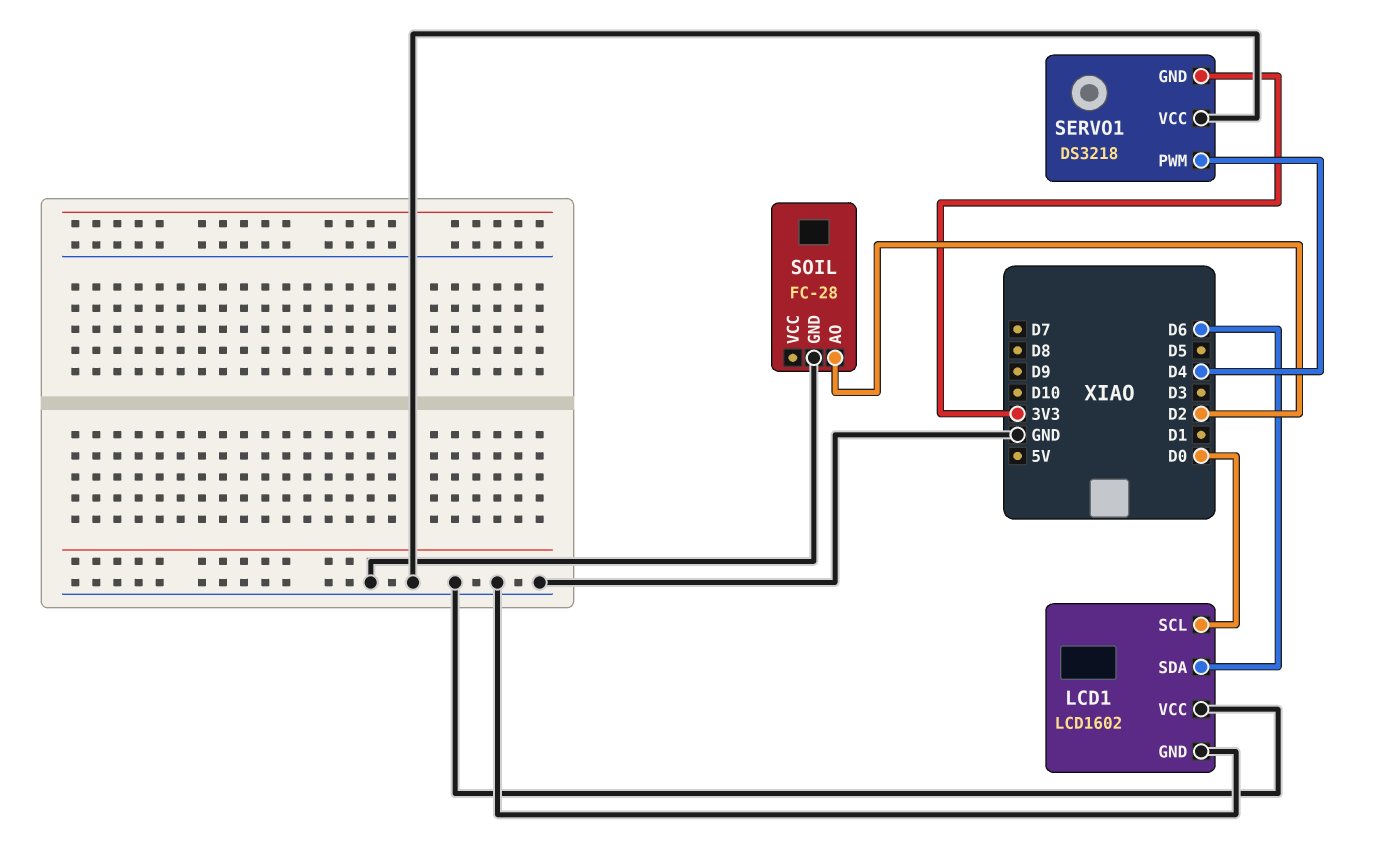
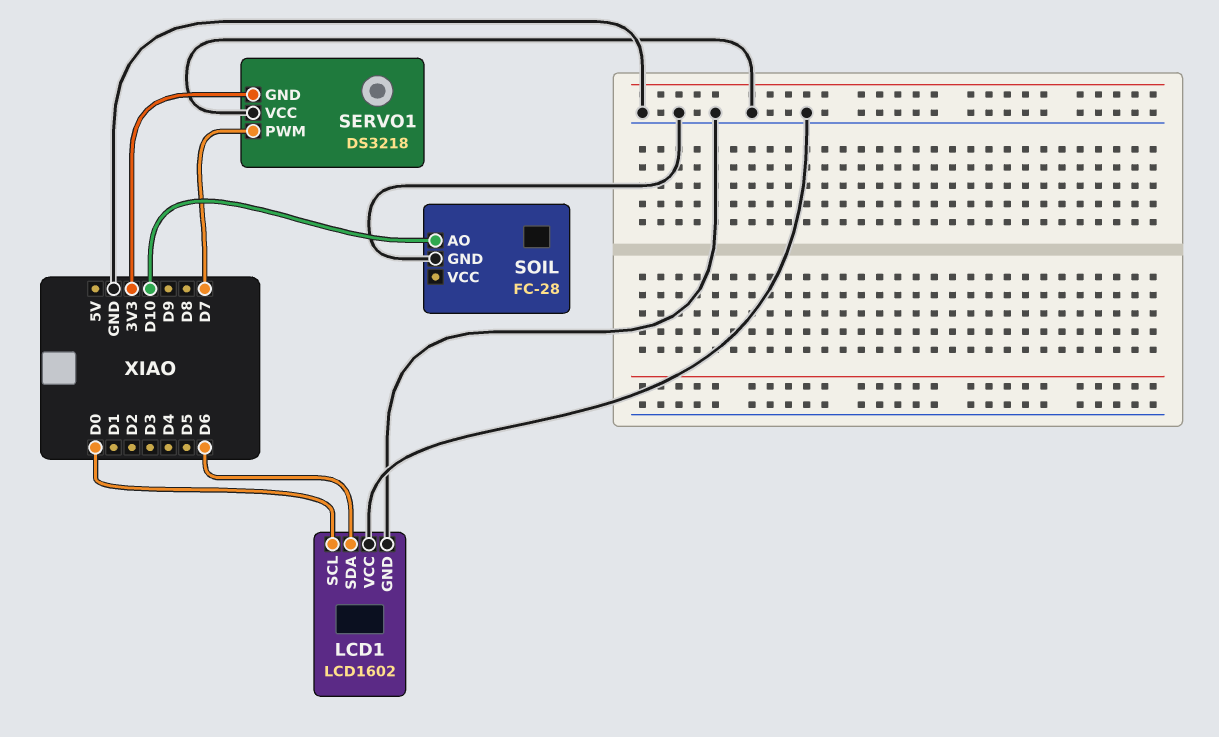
SERVO1 pin PWM: D4 -> D7
SOIL pin AO: D2 -> D10

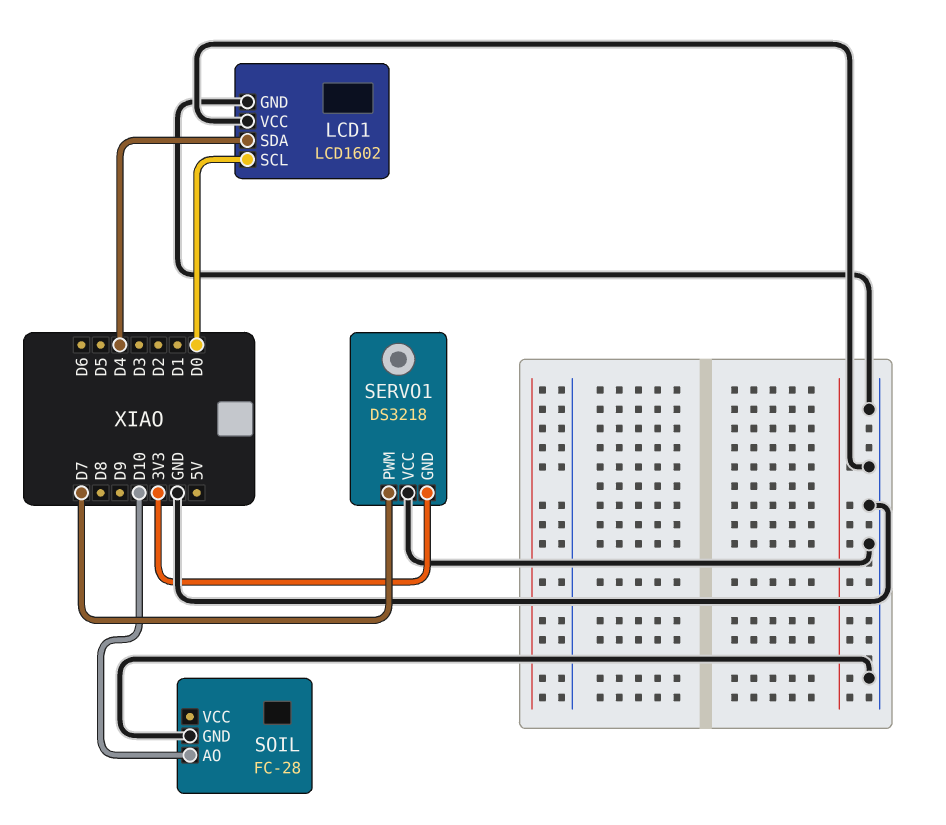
LCD1 pin SDA: D6 -> D4

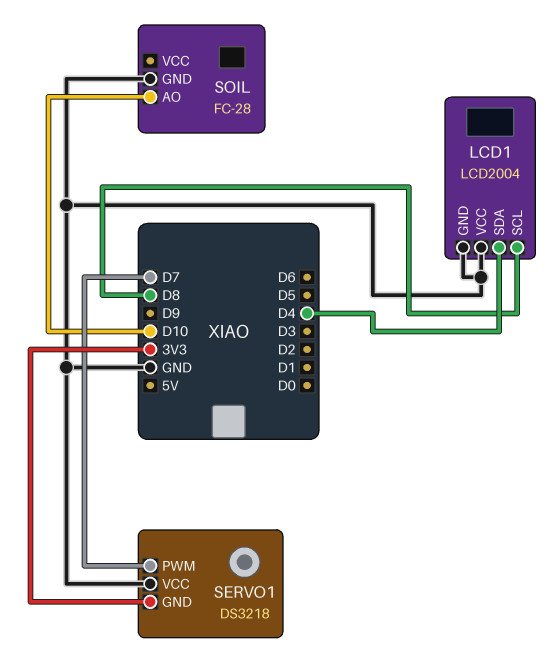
LCD1: LCD1602 -> LCD2004
LCD1 pin SCL: D0 -> D8

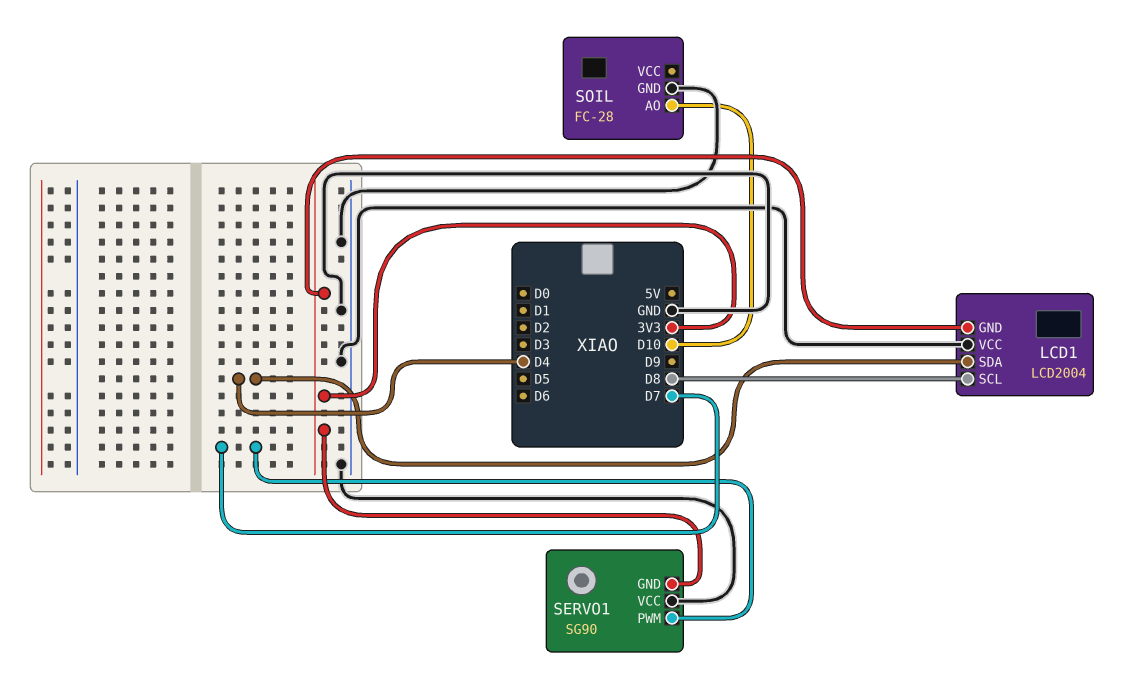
LCD1 pin GND: GND -> 3V3
SERVO1: DS3218 -> SG90

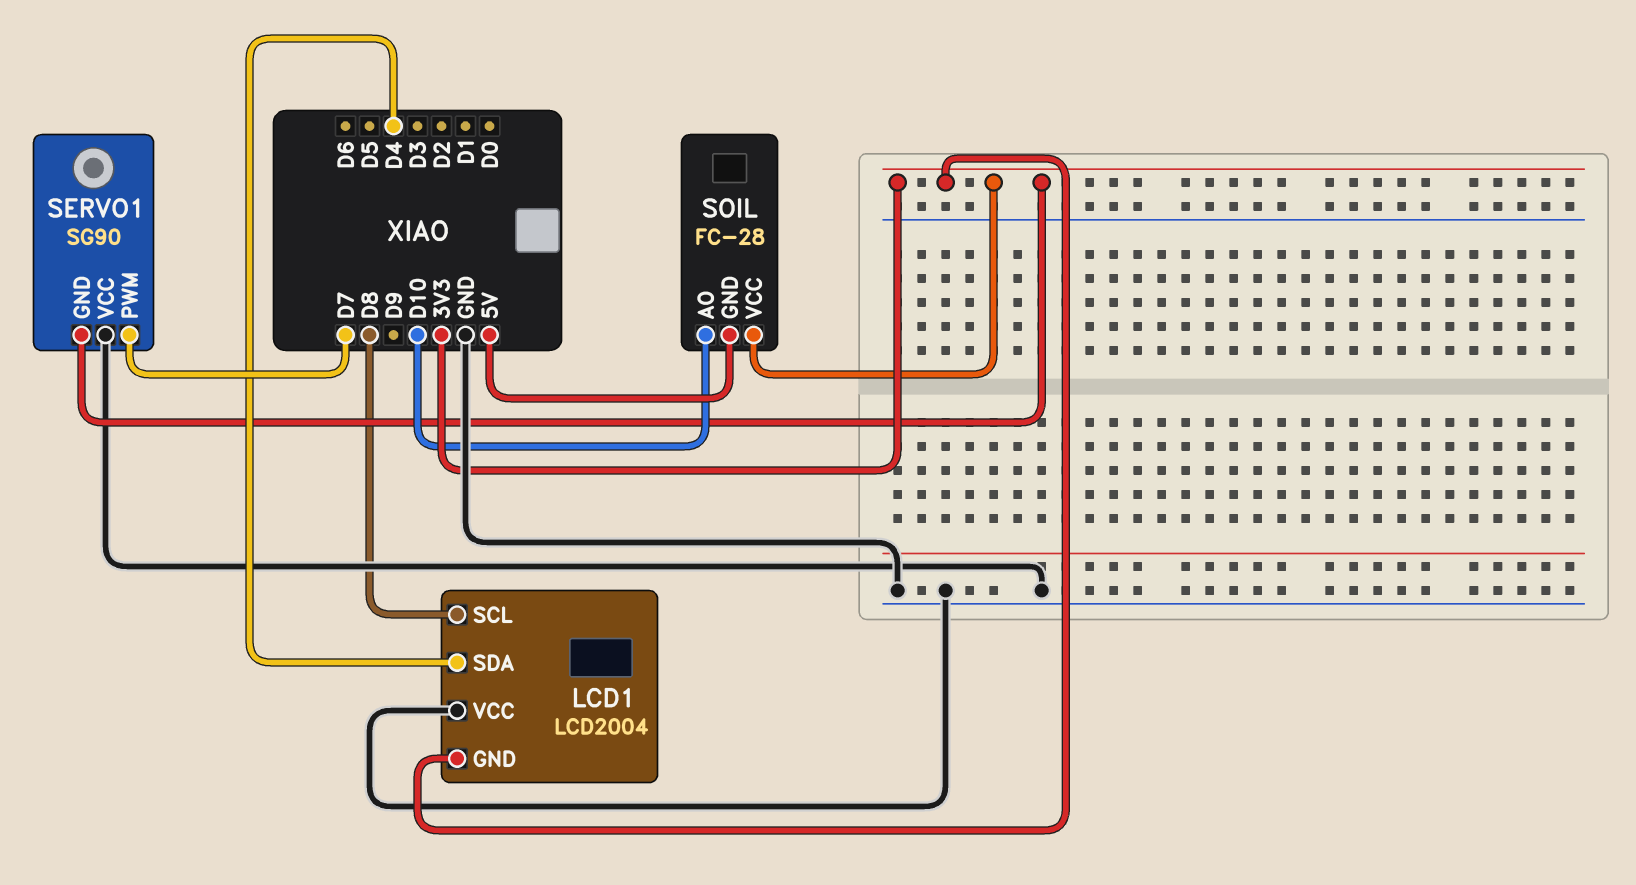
SOIL pin GND: GND -> 5V
SOIL pin VCC: none -> 3V3

